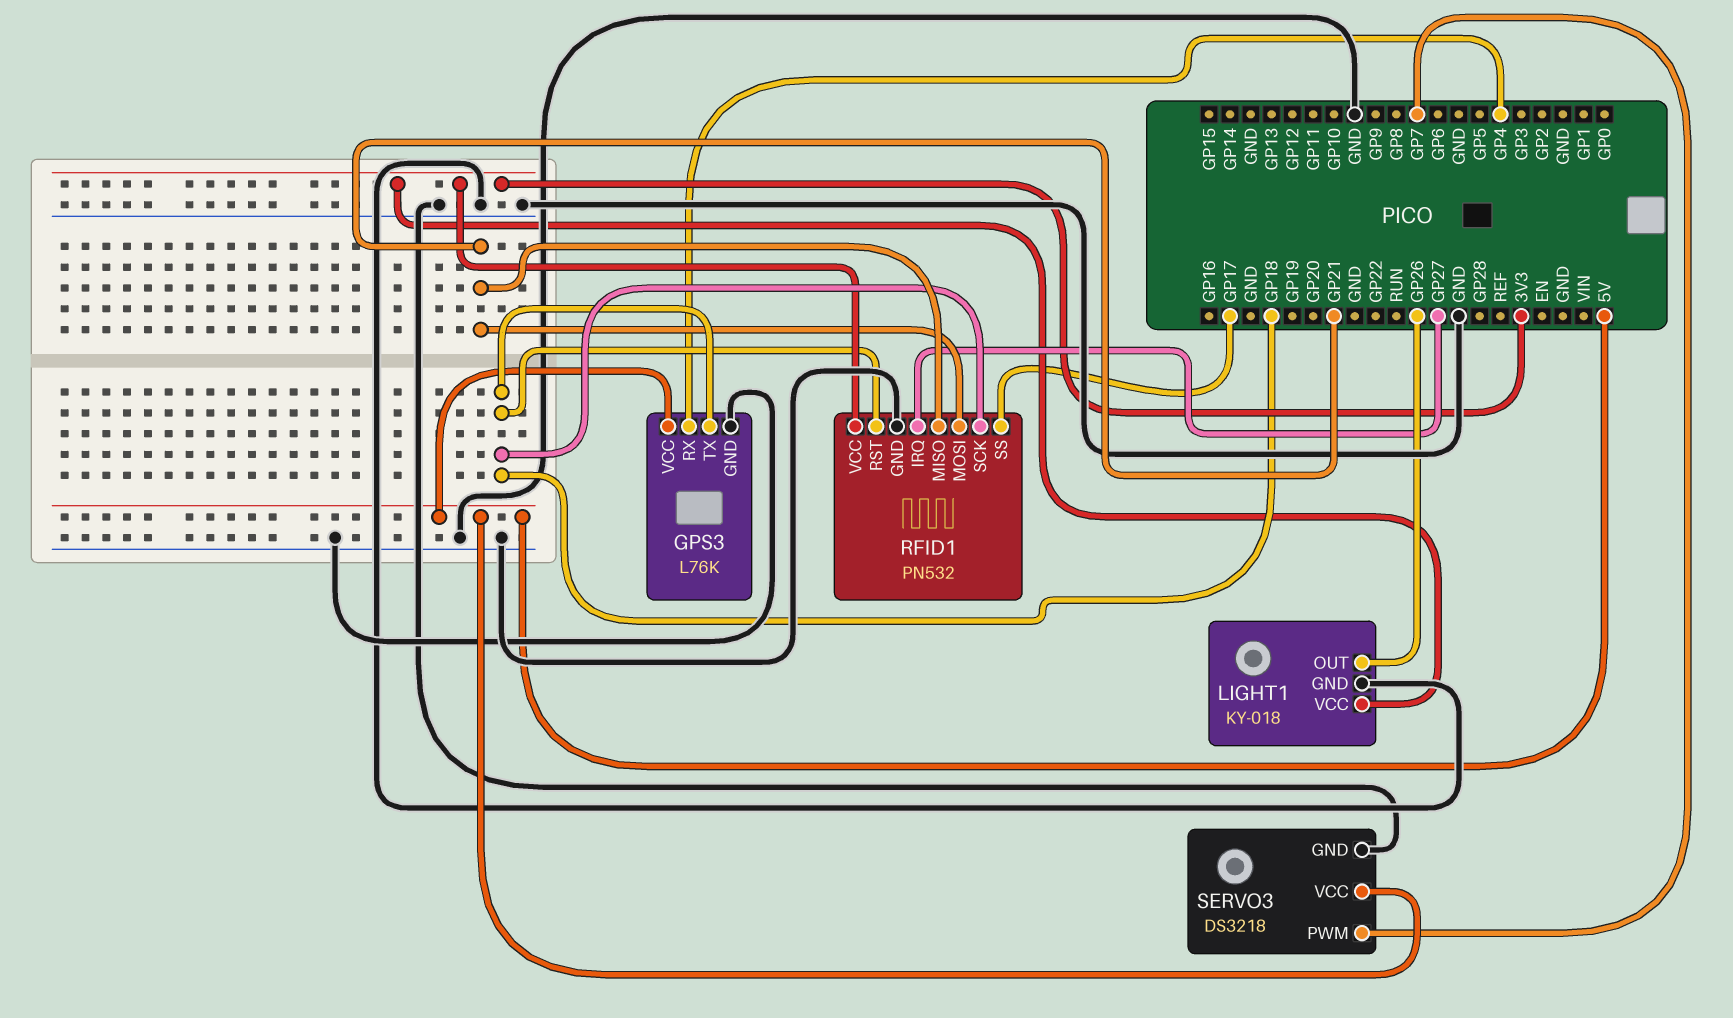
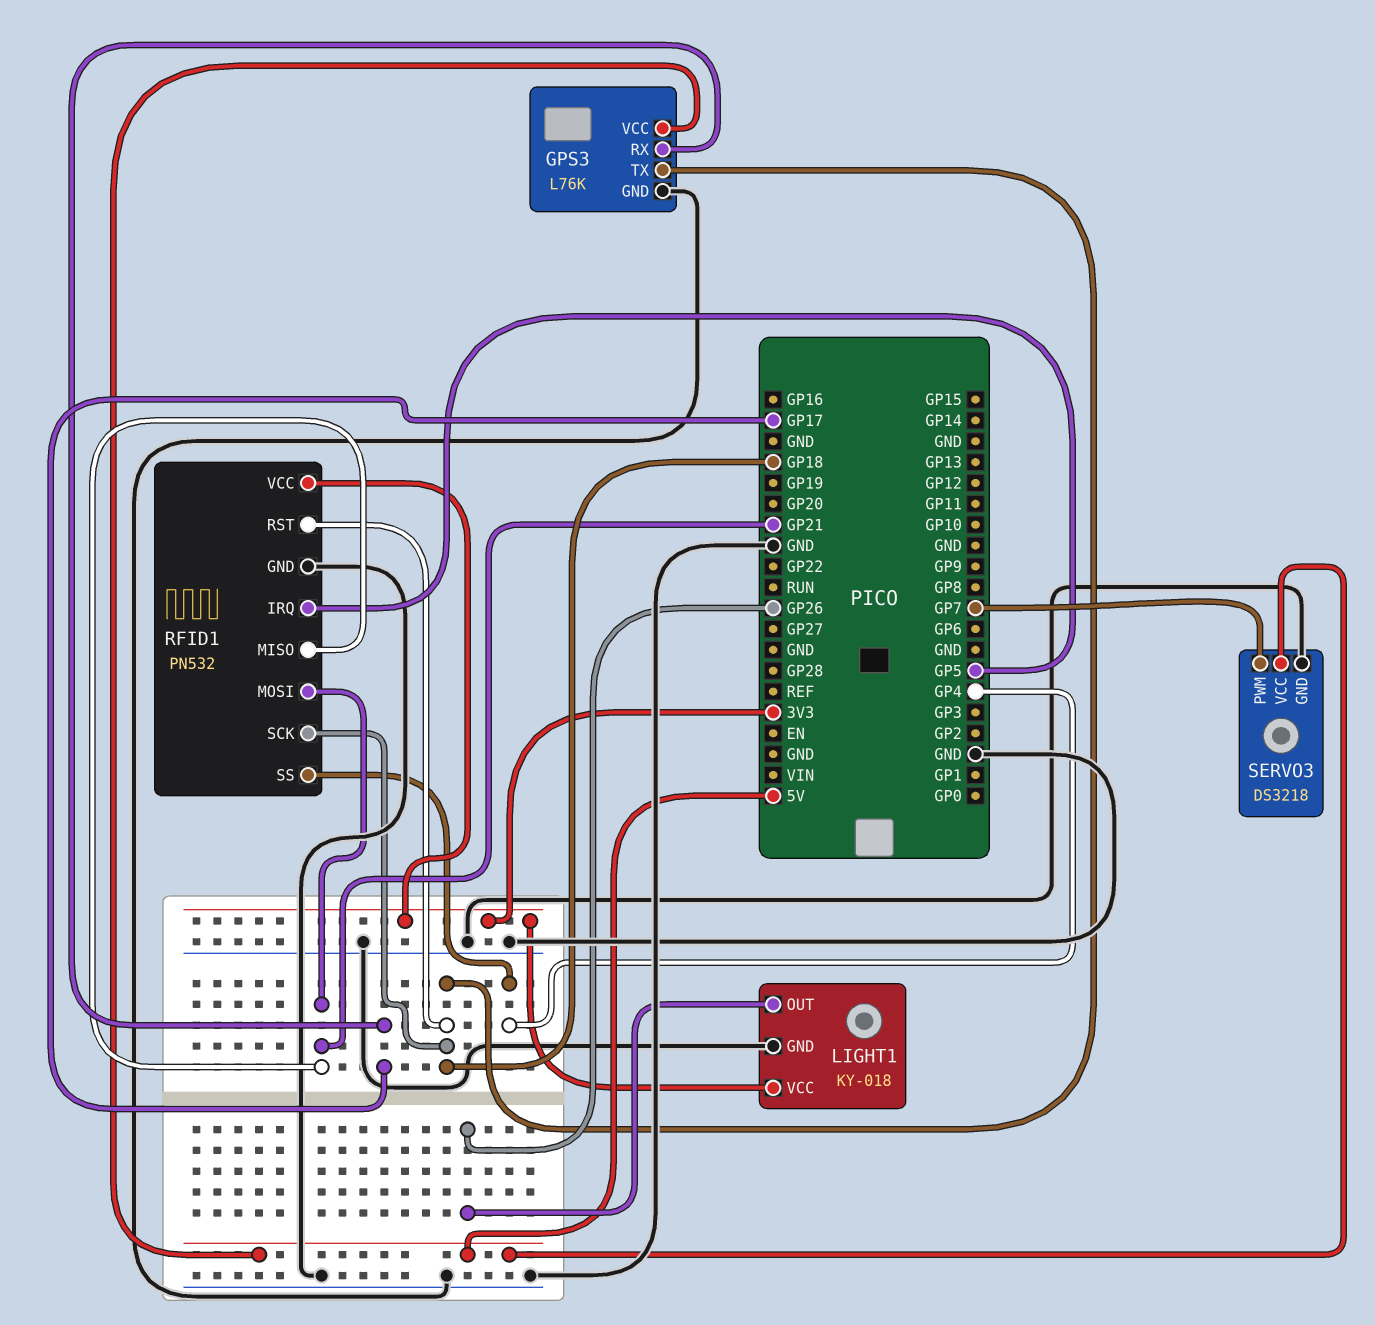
GPS3 pin RX: GP4 -> GP17
RFID1 pin IRQ: GP27 -> GP5
RFID1 pin SS: GP17 -> GP4

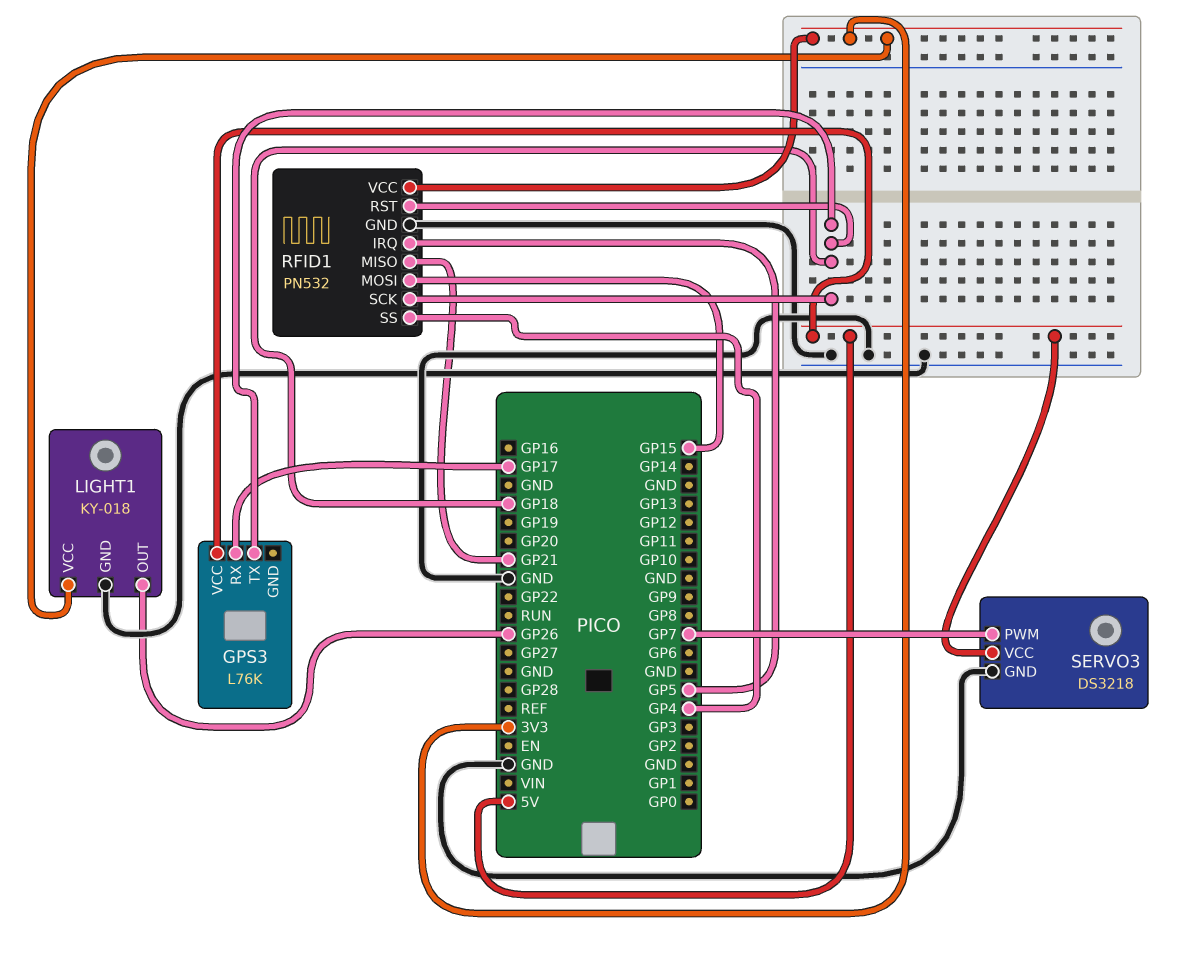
GPS3 pin GND: GND -> none
RFID1 pin MOSI: GP21 -> GP15

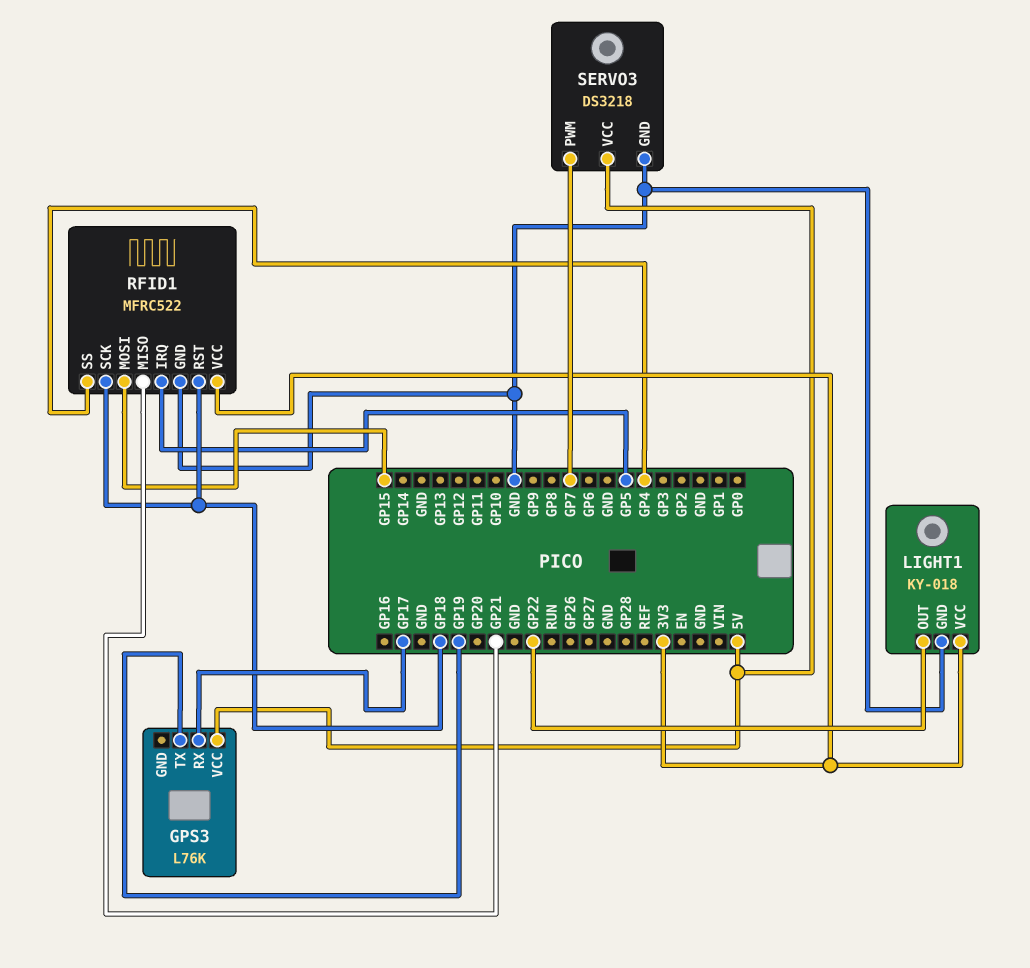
GPS3 pin TX: GP18 -> GP19
LIGHT1 pin OUT: GP26 -> GP22
RFID1: PN532 -> MFRC522

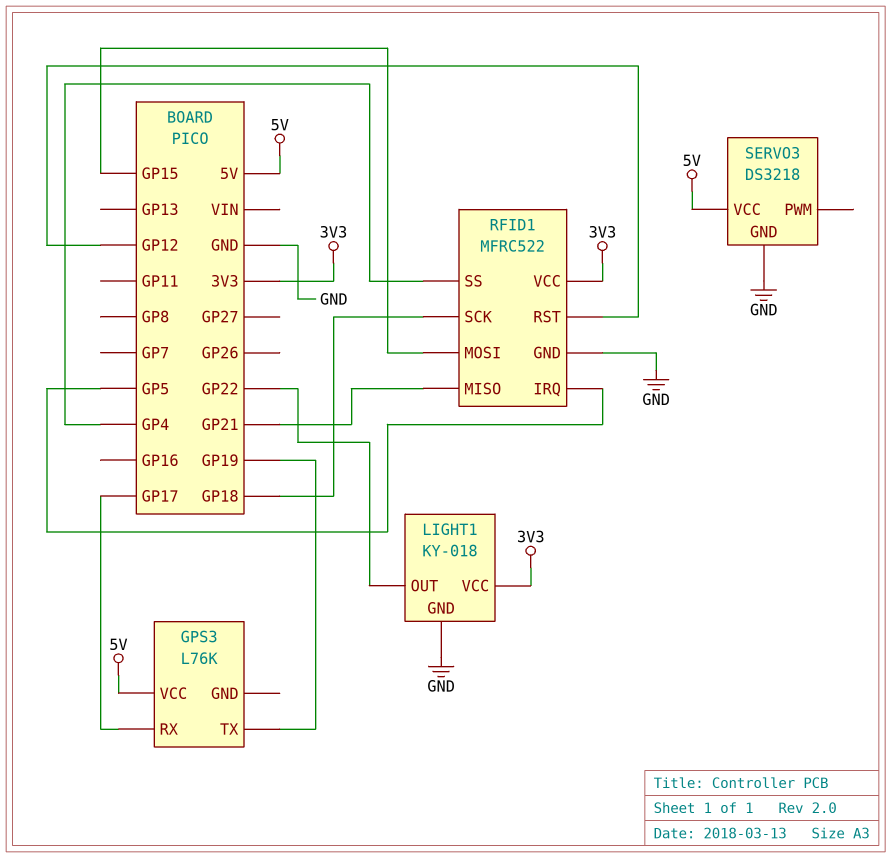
RFID1 pin RST: GP18 -> GP12
SERVO3 pin PWM: GP7 -> none

